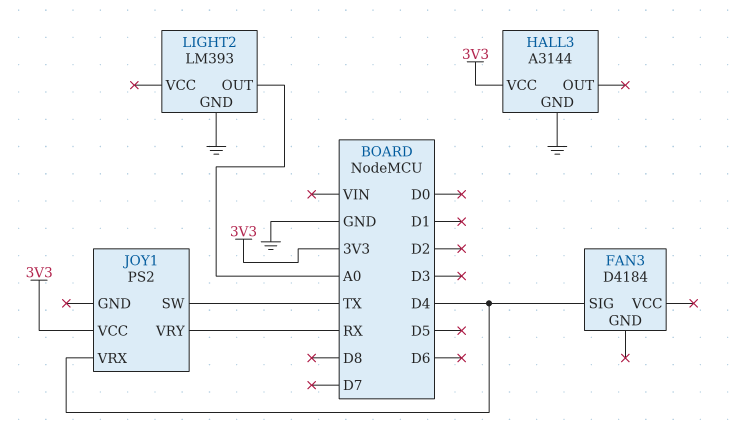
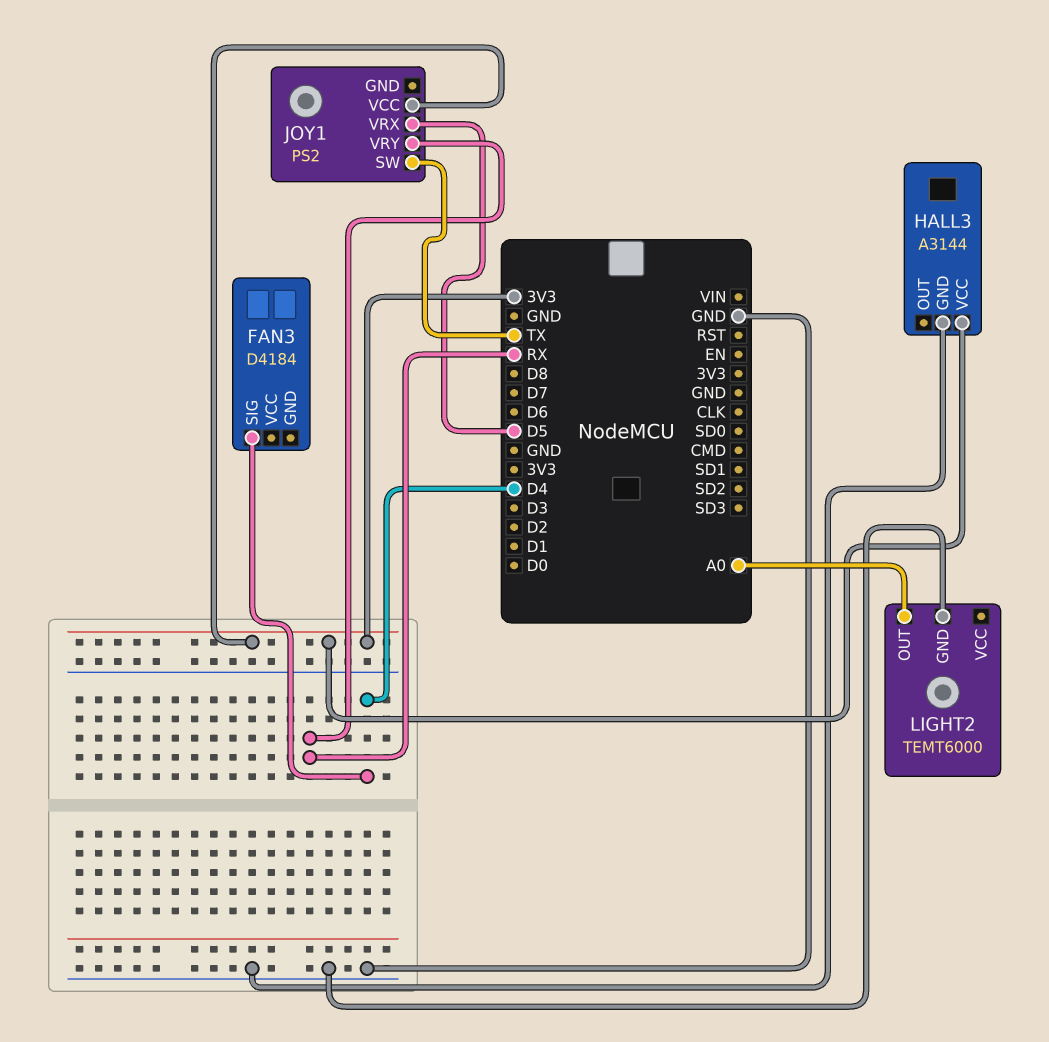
JOY1 pin VRX: D4 -> D5
LIGHT2: LM393 -> TEMT6000

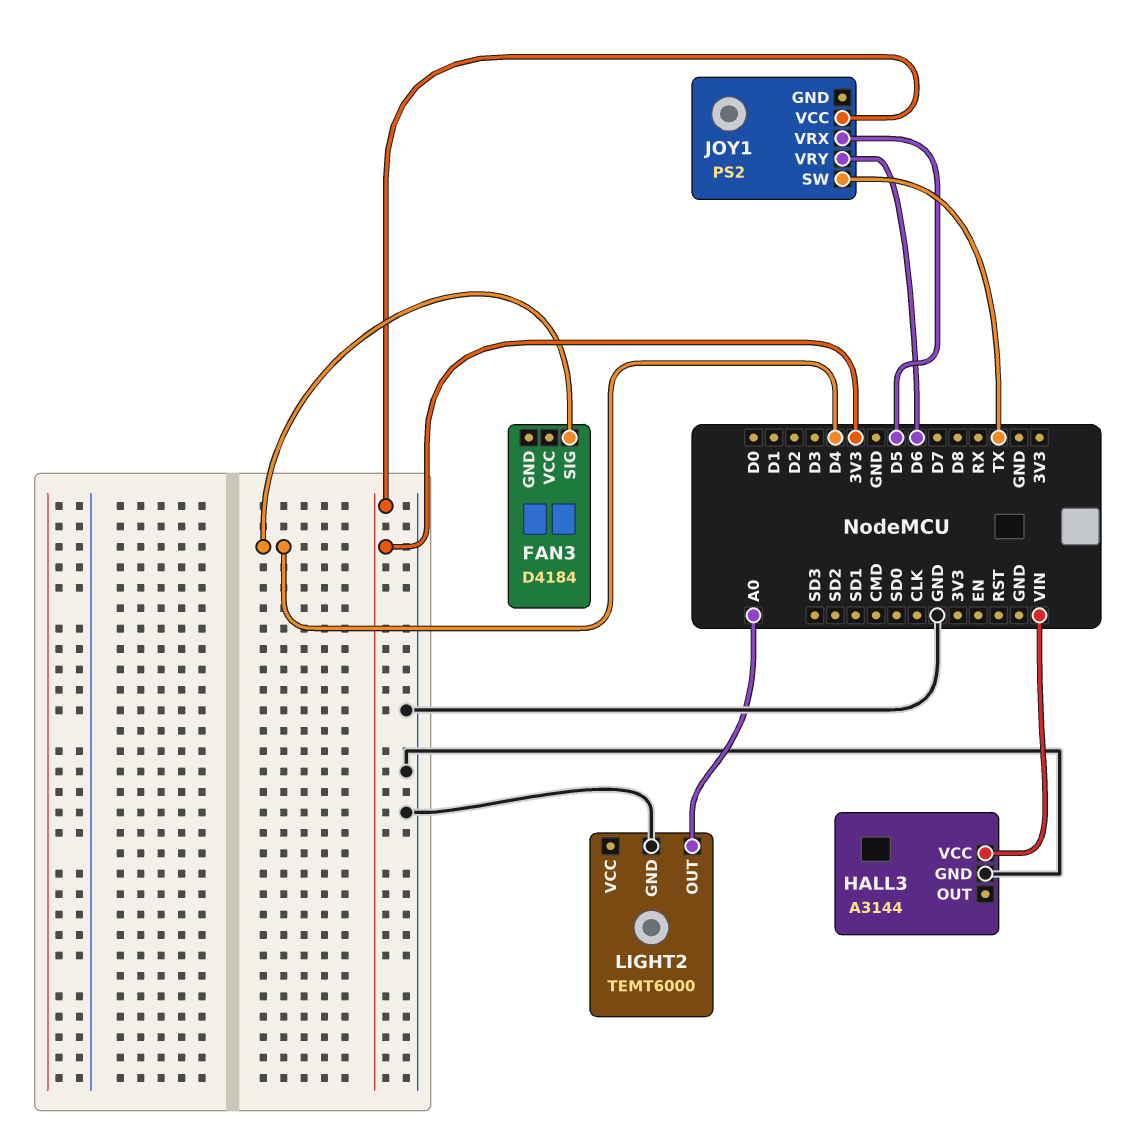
HALL3 pin VCC: 3V3 -> VIN
JOY1 pin VRY: RX -> D6

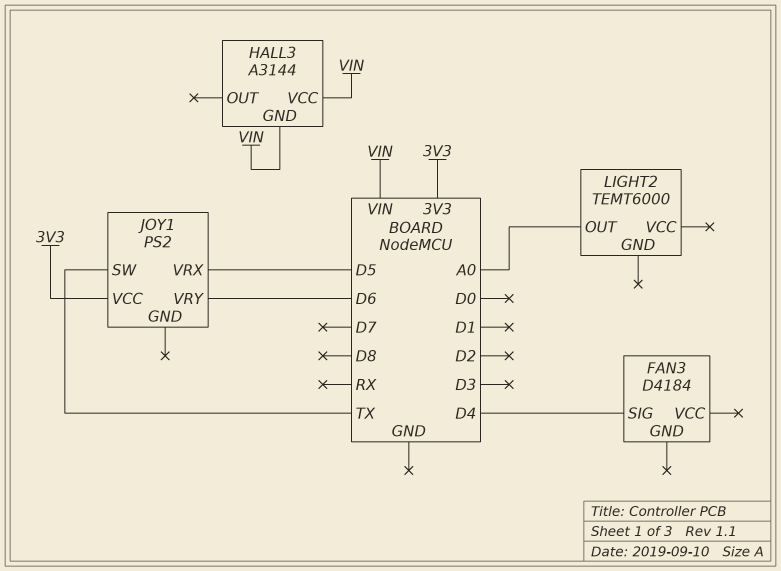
HALL3 pin GND: GND -> VIN
LIGHT2 pin GND: GND -> none

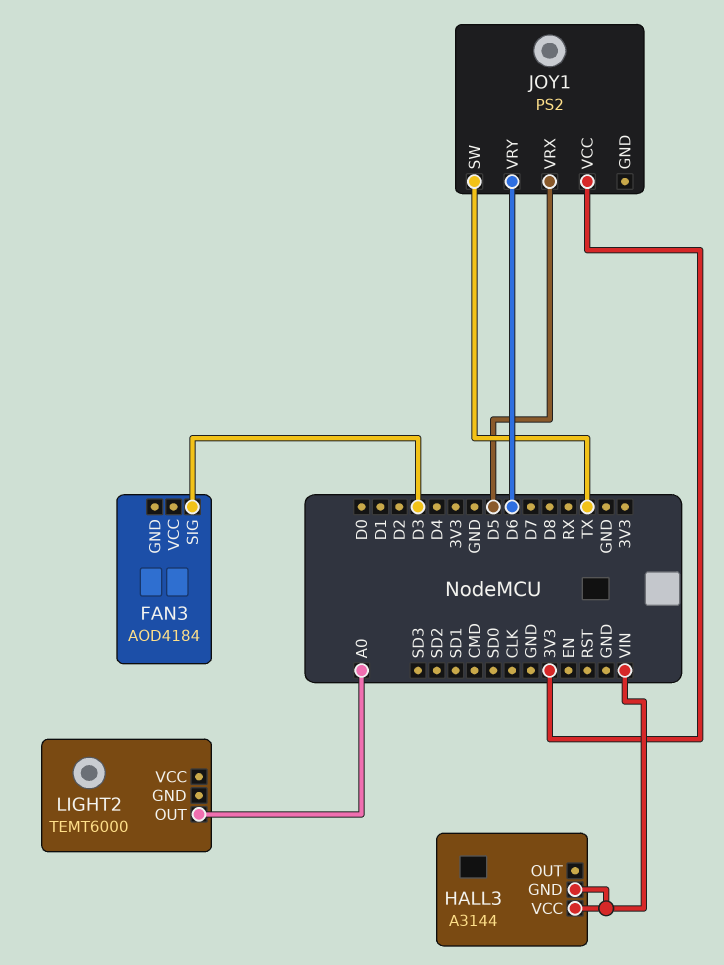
FAN3: D4184 -> AOD4184
FAN3 pin SIG: D4 -> D3

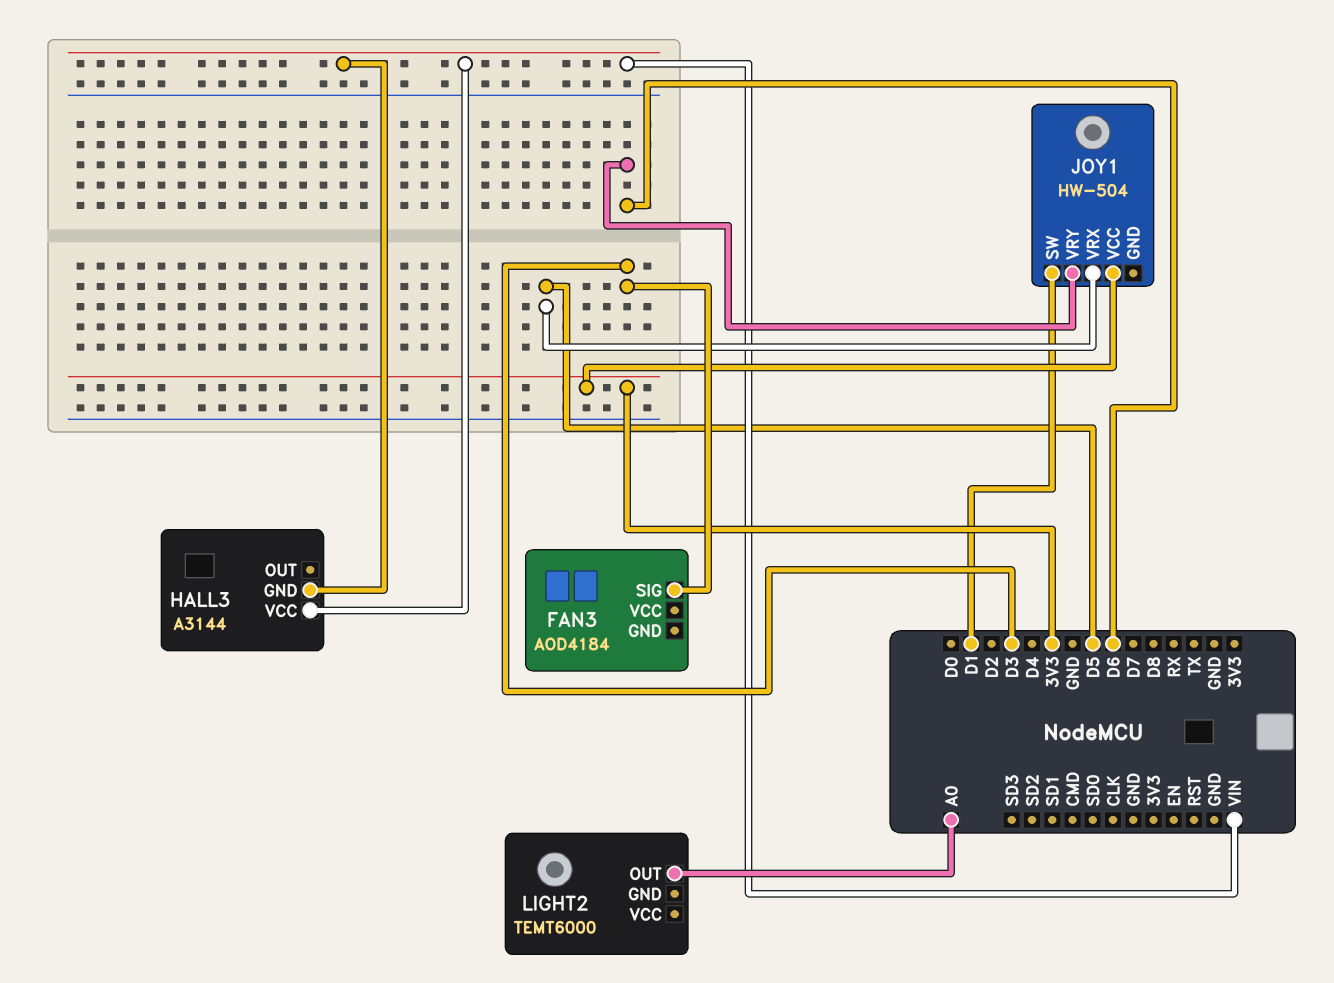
JOY1: PS2 -> HW-504
JOY1 pin SW: TX -> D1

